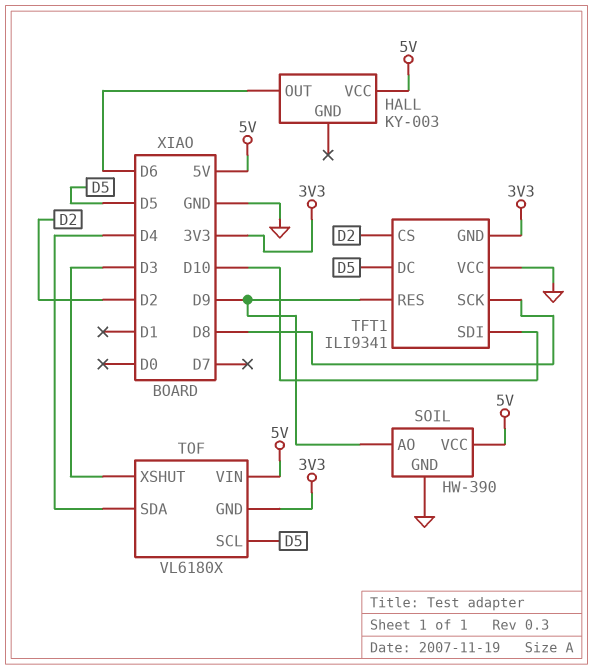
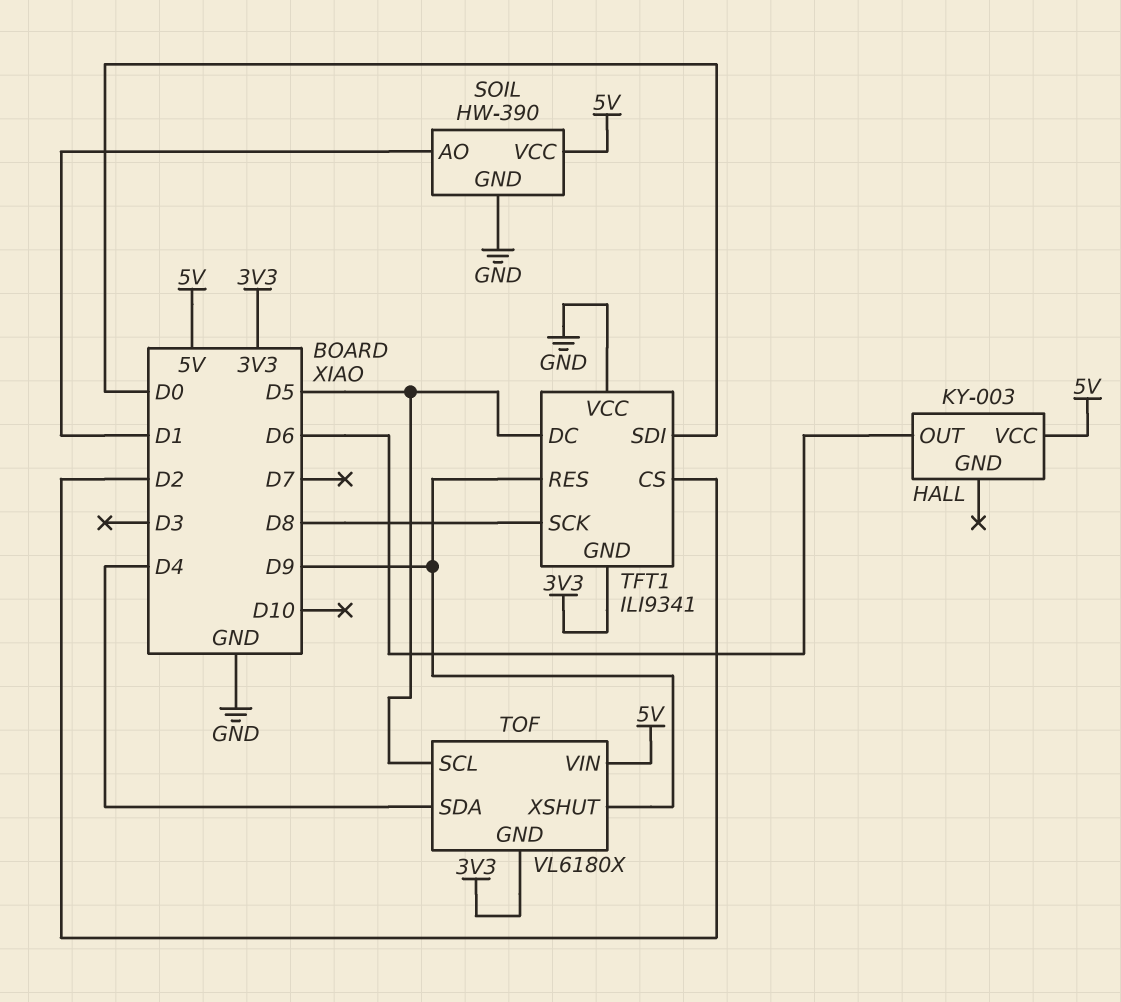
SOIL pin AO: D9 -> D1
TFT1 pin SDI: D10 -> D0
TOF pin XSHUT: D3 -> D9

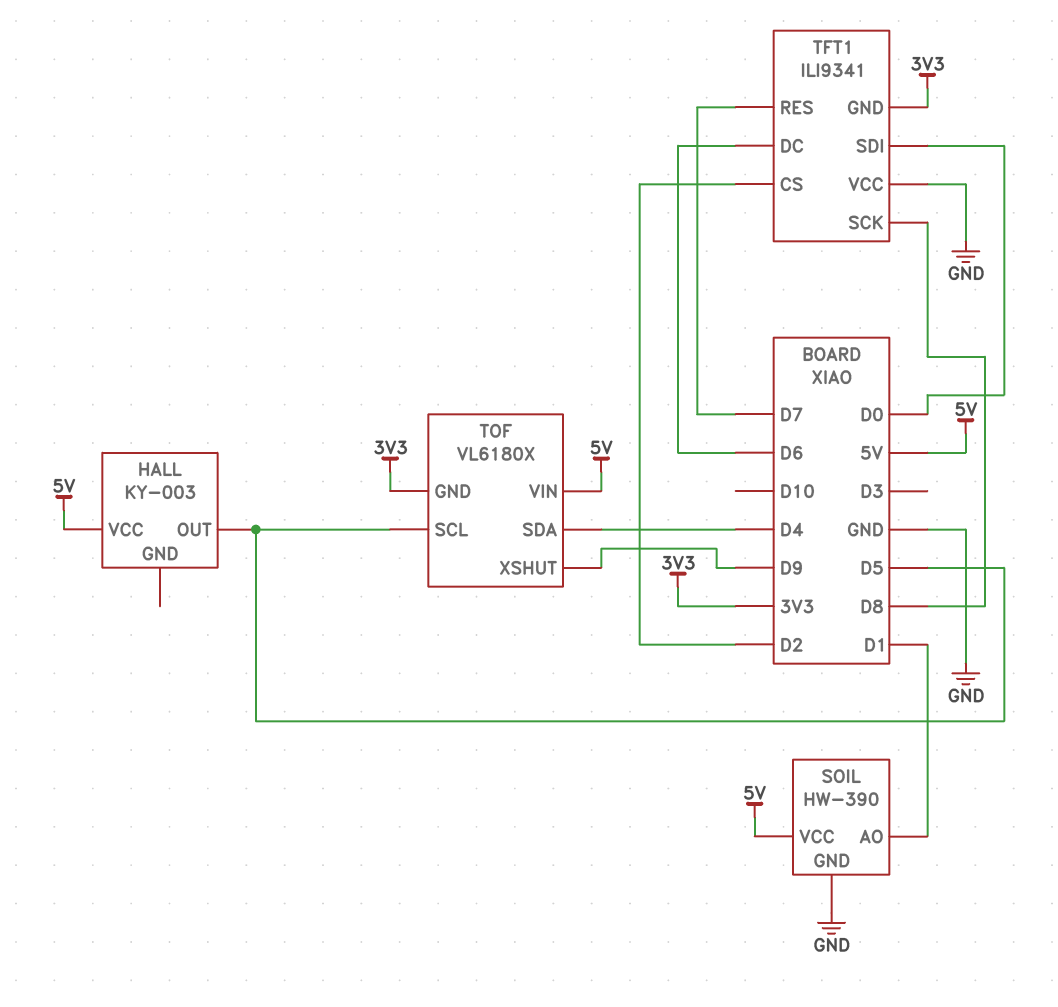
HALL pin OUT: D6 -> D5
TFT1 pin DC: D5 -> D6
TFT1 pin RES: D9 -> D7

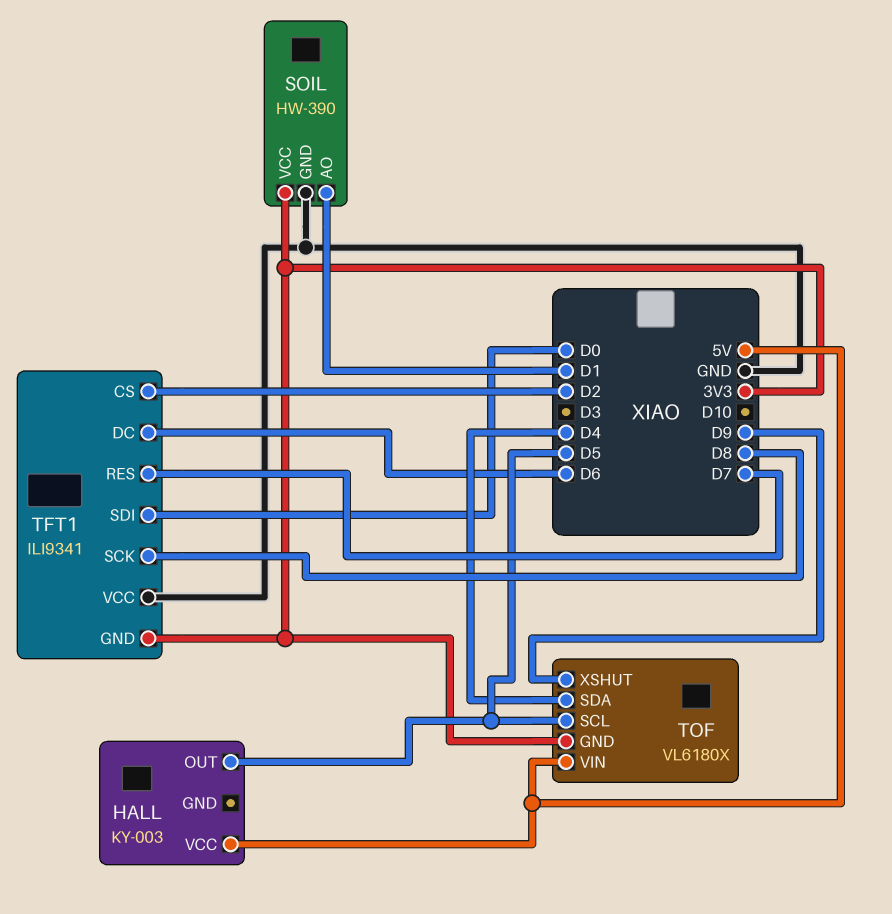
SOIL pin VCC: 5V -> 3V3

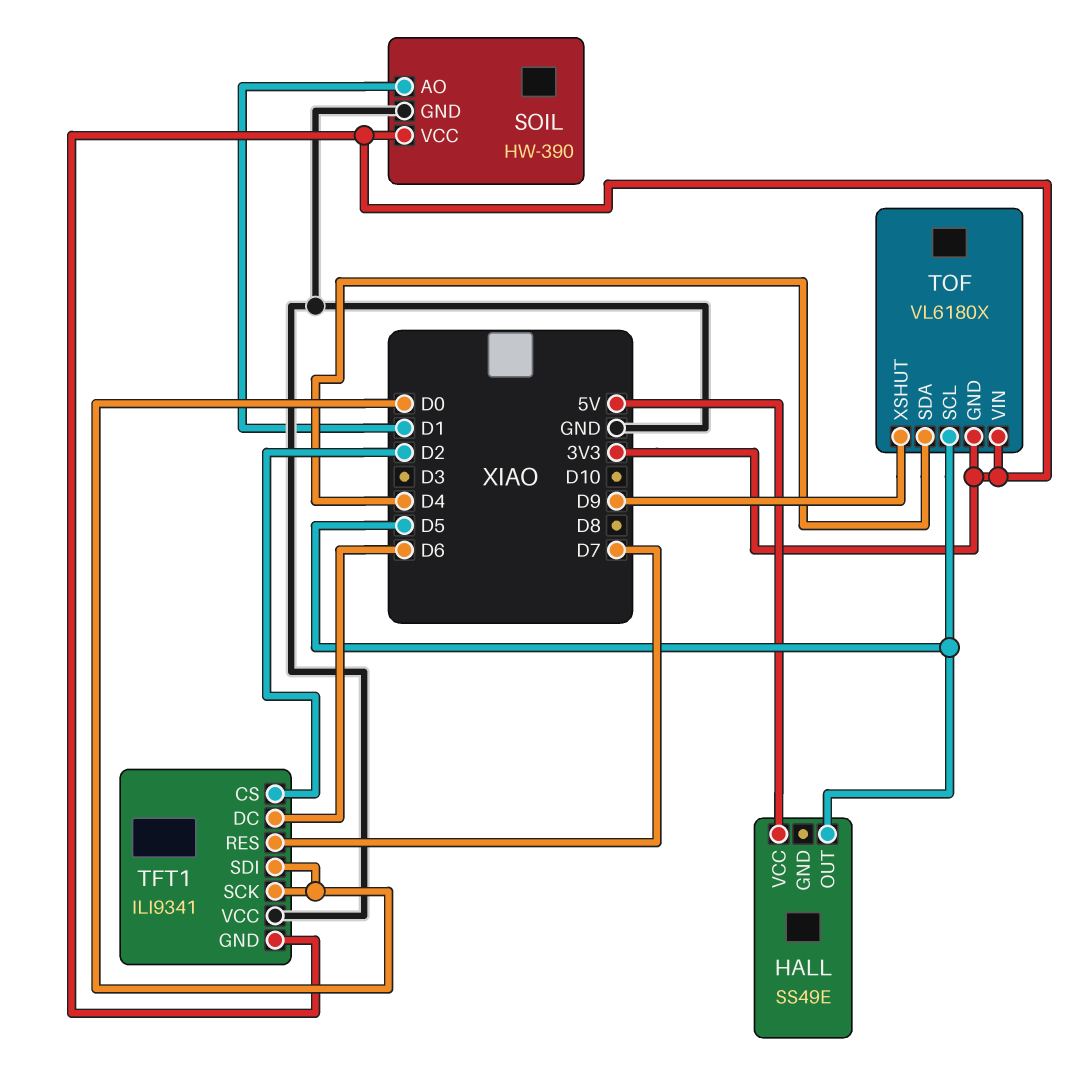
HALL: KY-003 -> SS49E
TFT1 pin SCK: D8 -> D0
TOF pin VIN: 5V -> 3V3

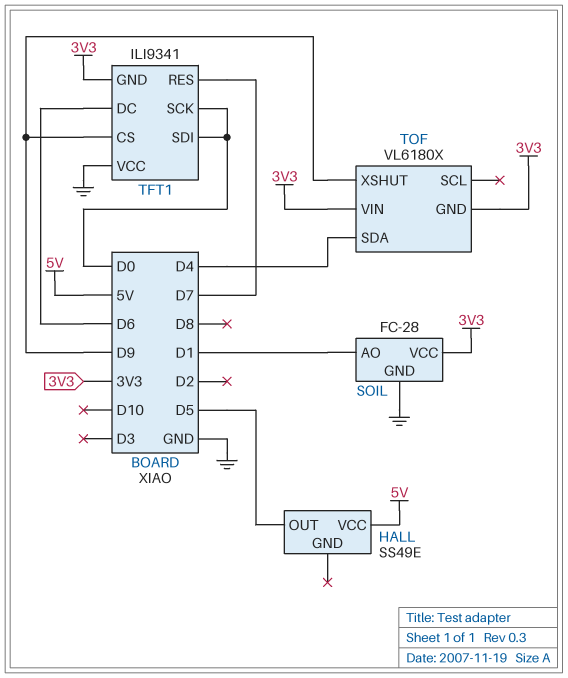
SOIL: HW-390 -> FC-28
TFT1 pin CS: D2 -> D9
TOF pin SCL: D5 -> none

